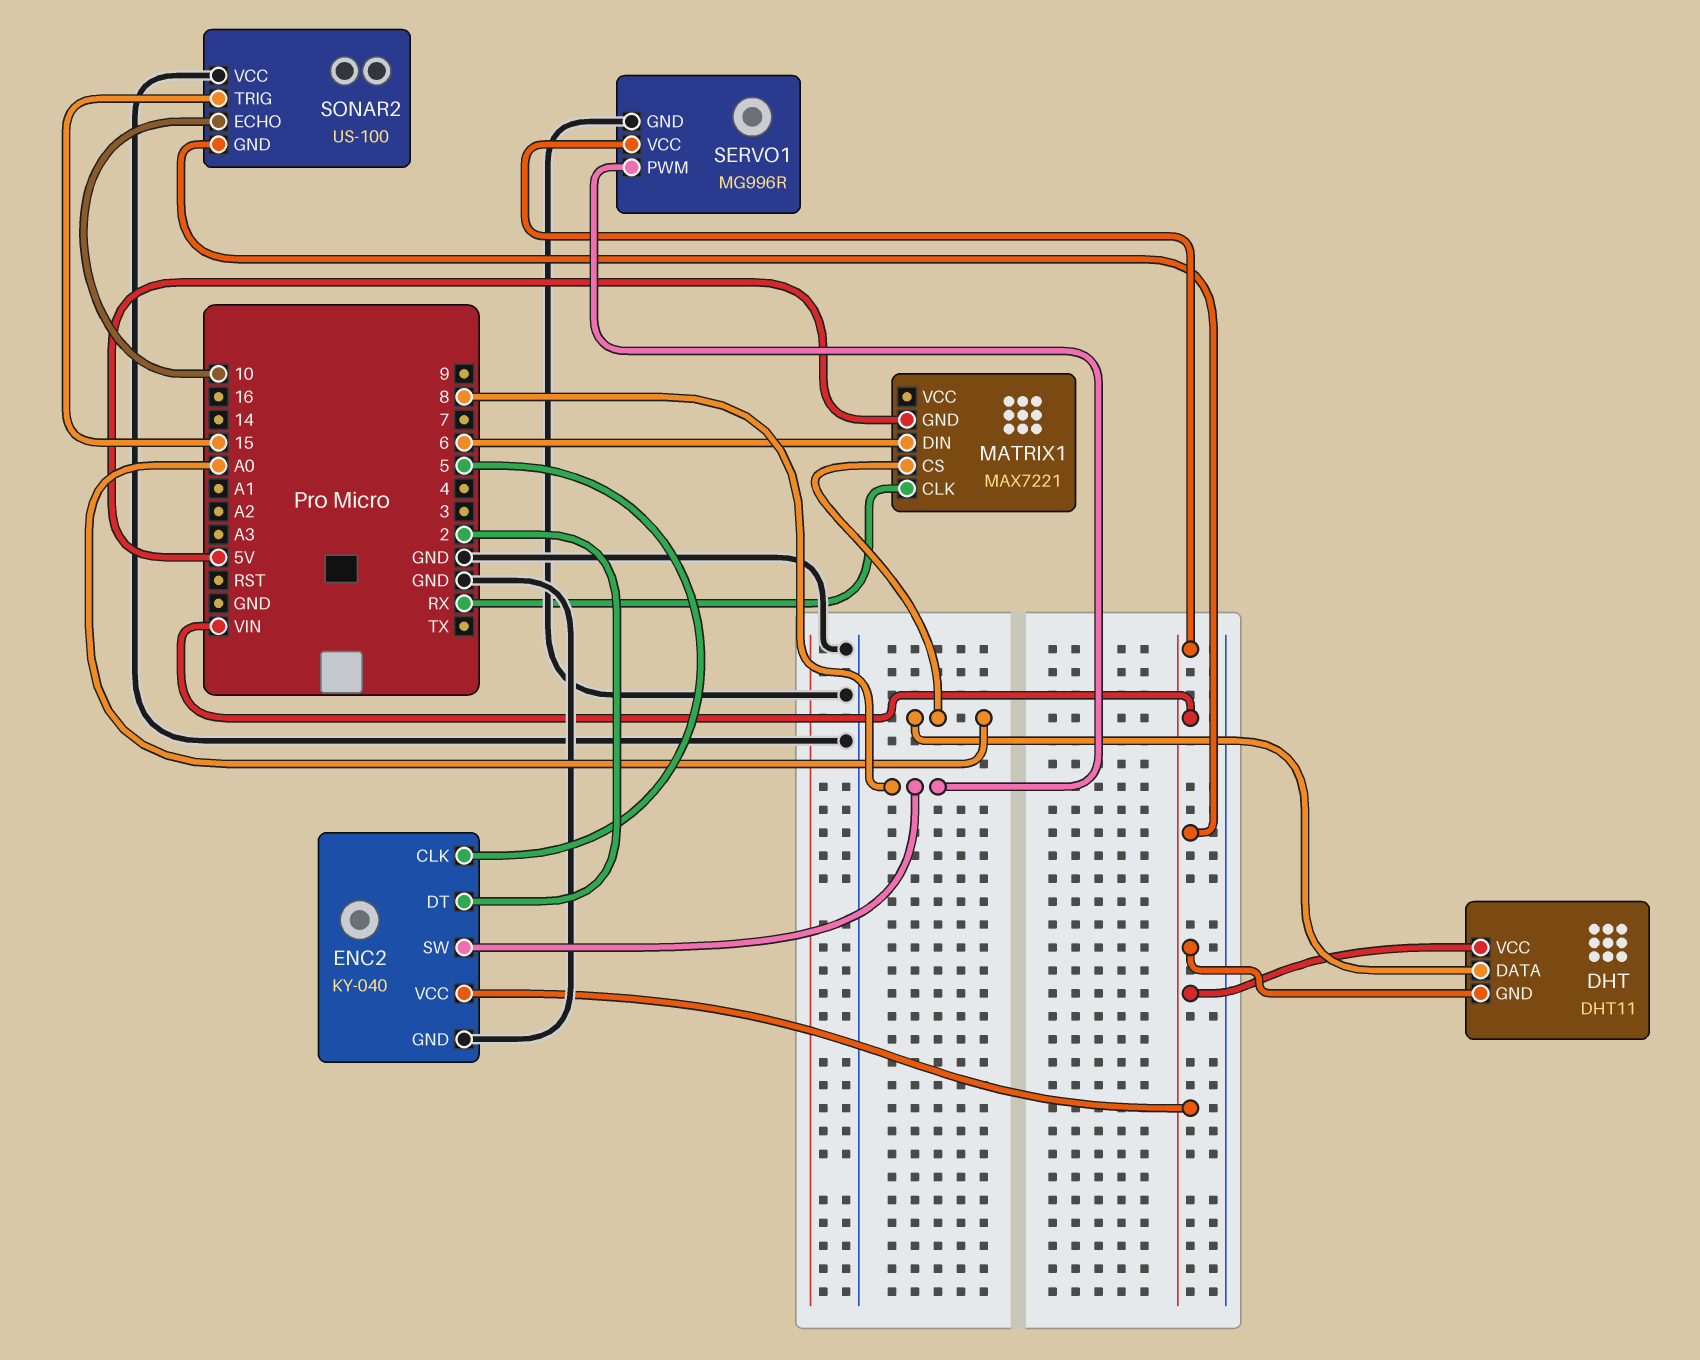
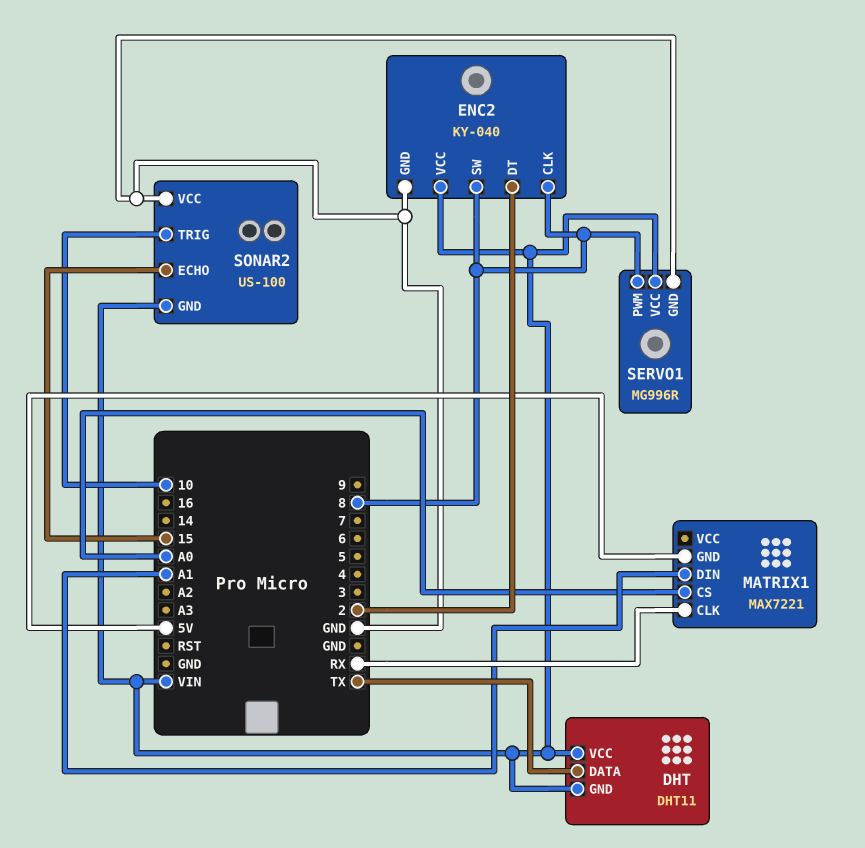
DHT pin DATA: A0 -> TX
ENC2 pin CLK: 5 -> 8
MATRIX1 pin DIN: 6 -> A1
SONAR2 pin ECHO: 10 -> 15
SONAR2 pin TRIG: 15 -> 10

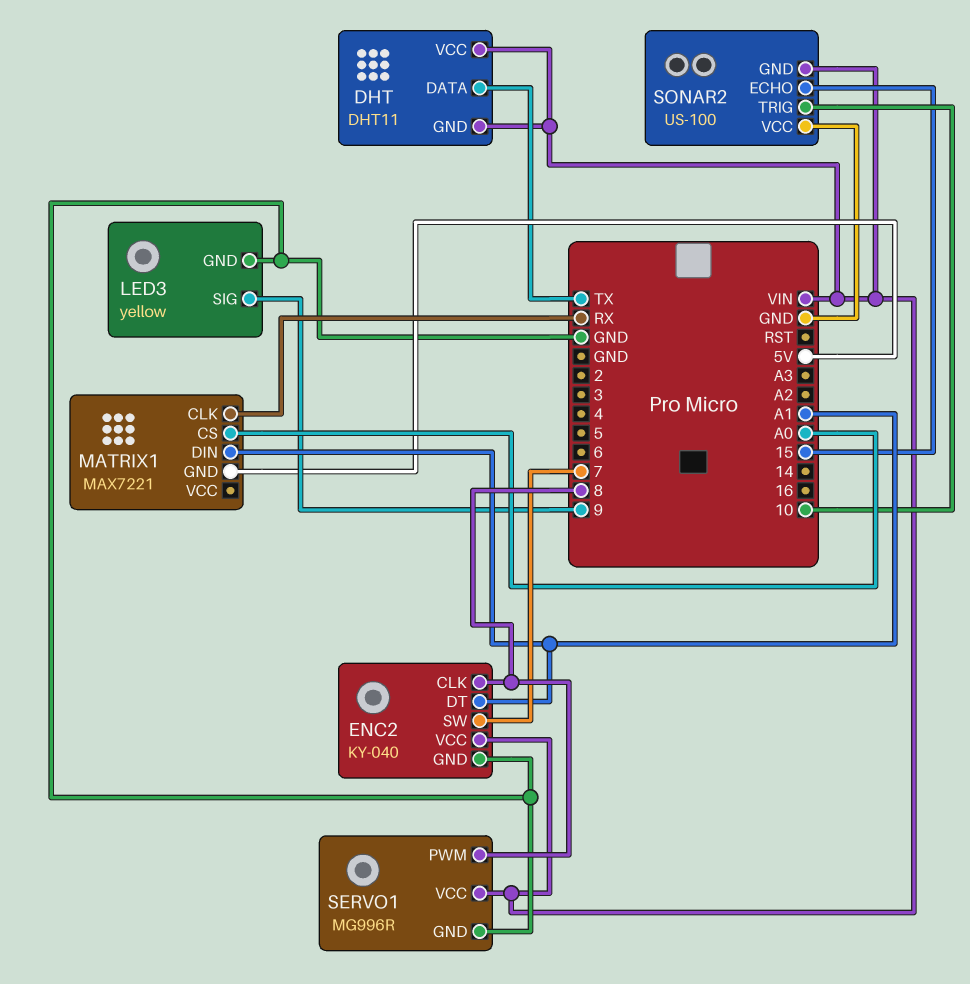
ENC2 pin DT: 2 -> A1
ENC2 pin SW: 8 -> 7
LED3: none -> yellow
LED3 pin GND: none -> GND
LED3 pin SIG: none -> 9

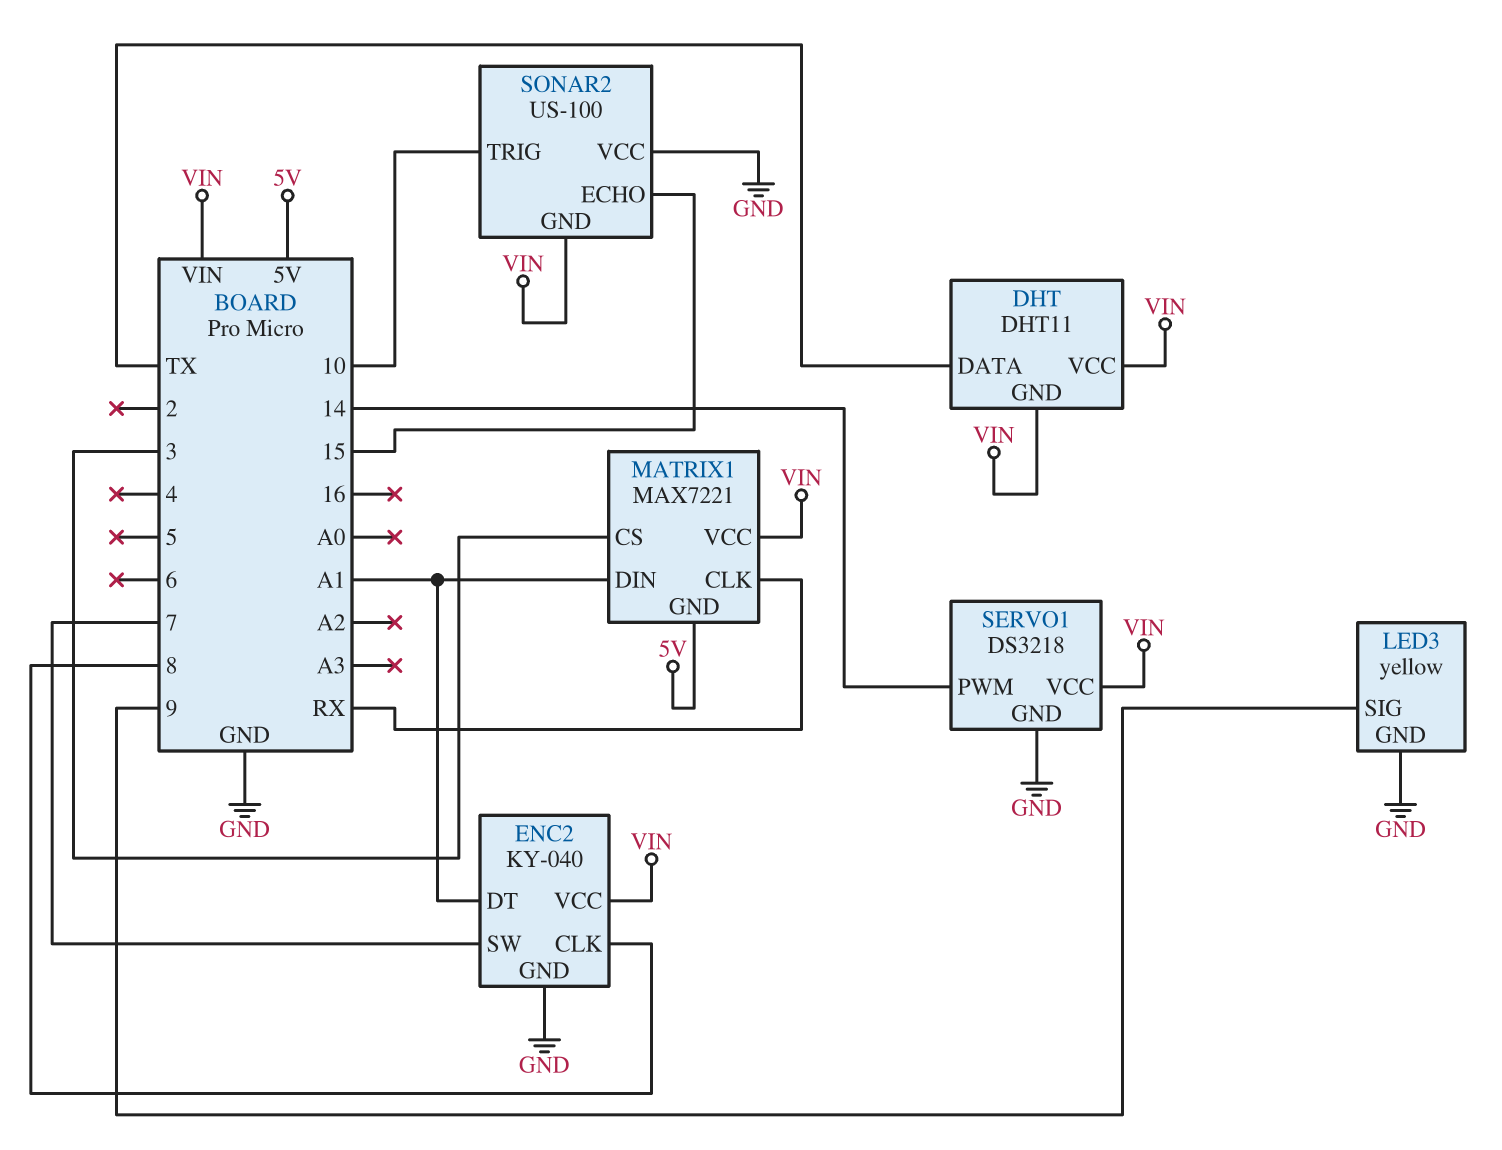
MATRIX1 pin CS: A0 -> 3
MATRIX1 pin VCC: none -> VIN
SERVO1: MG996R -> DS3218
SERVO1 pin PWM: 8 -> 14

